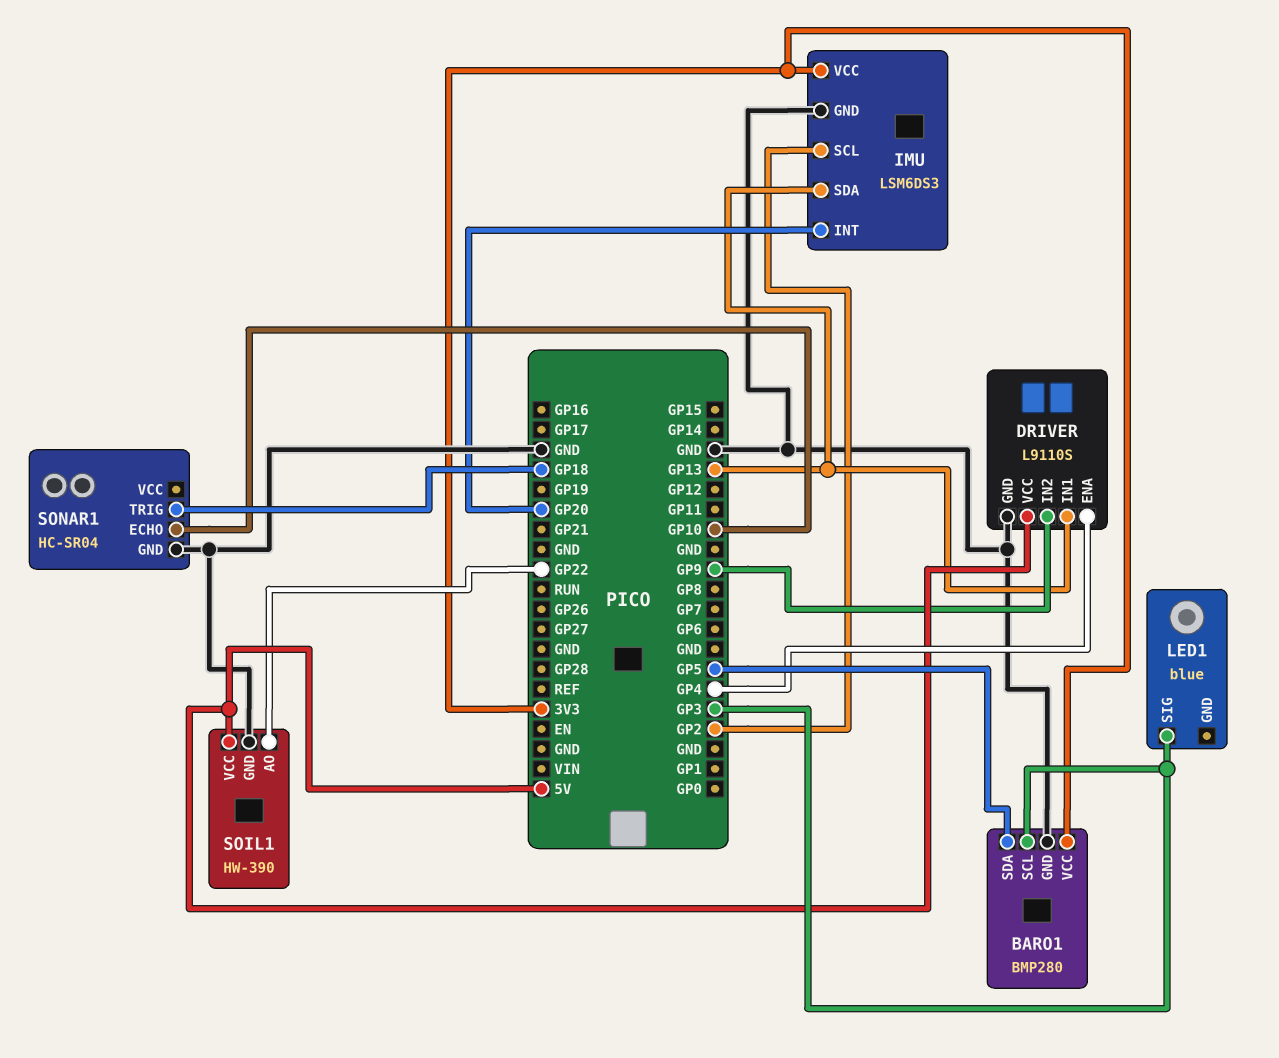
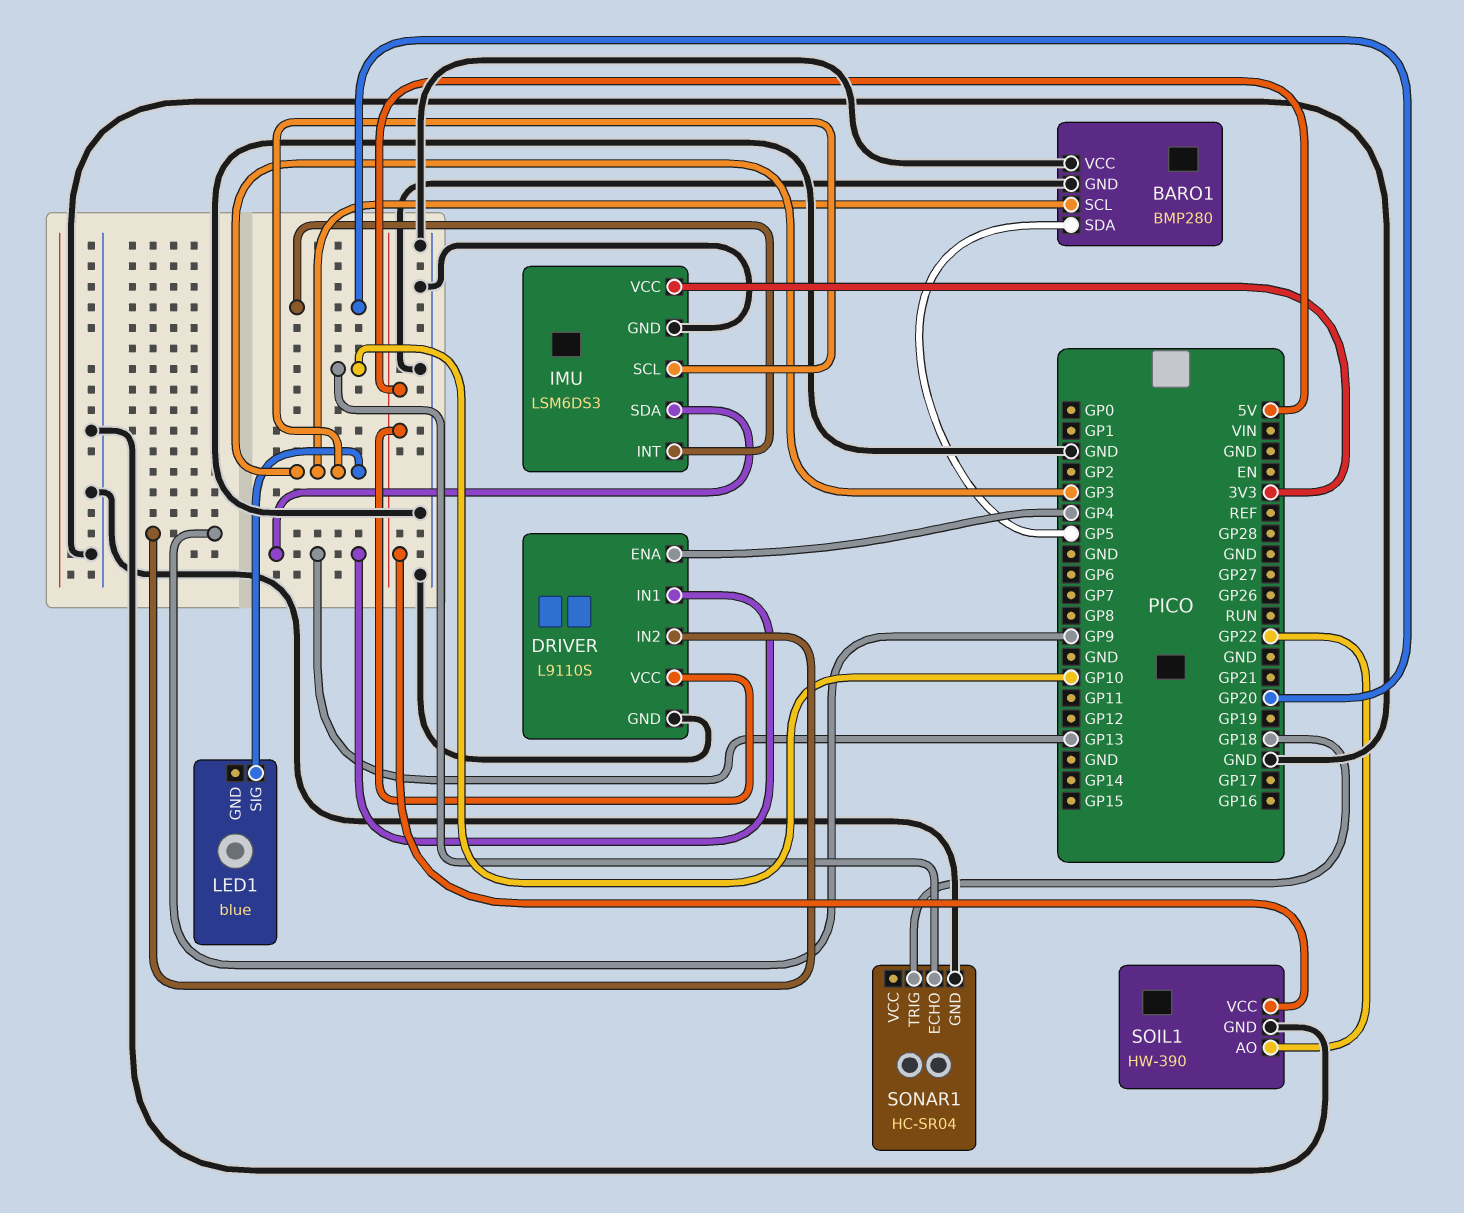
BARO1 pin VCC: 3V3 -> GND
IMU pin SCL: GP2 -> GP3

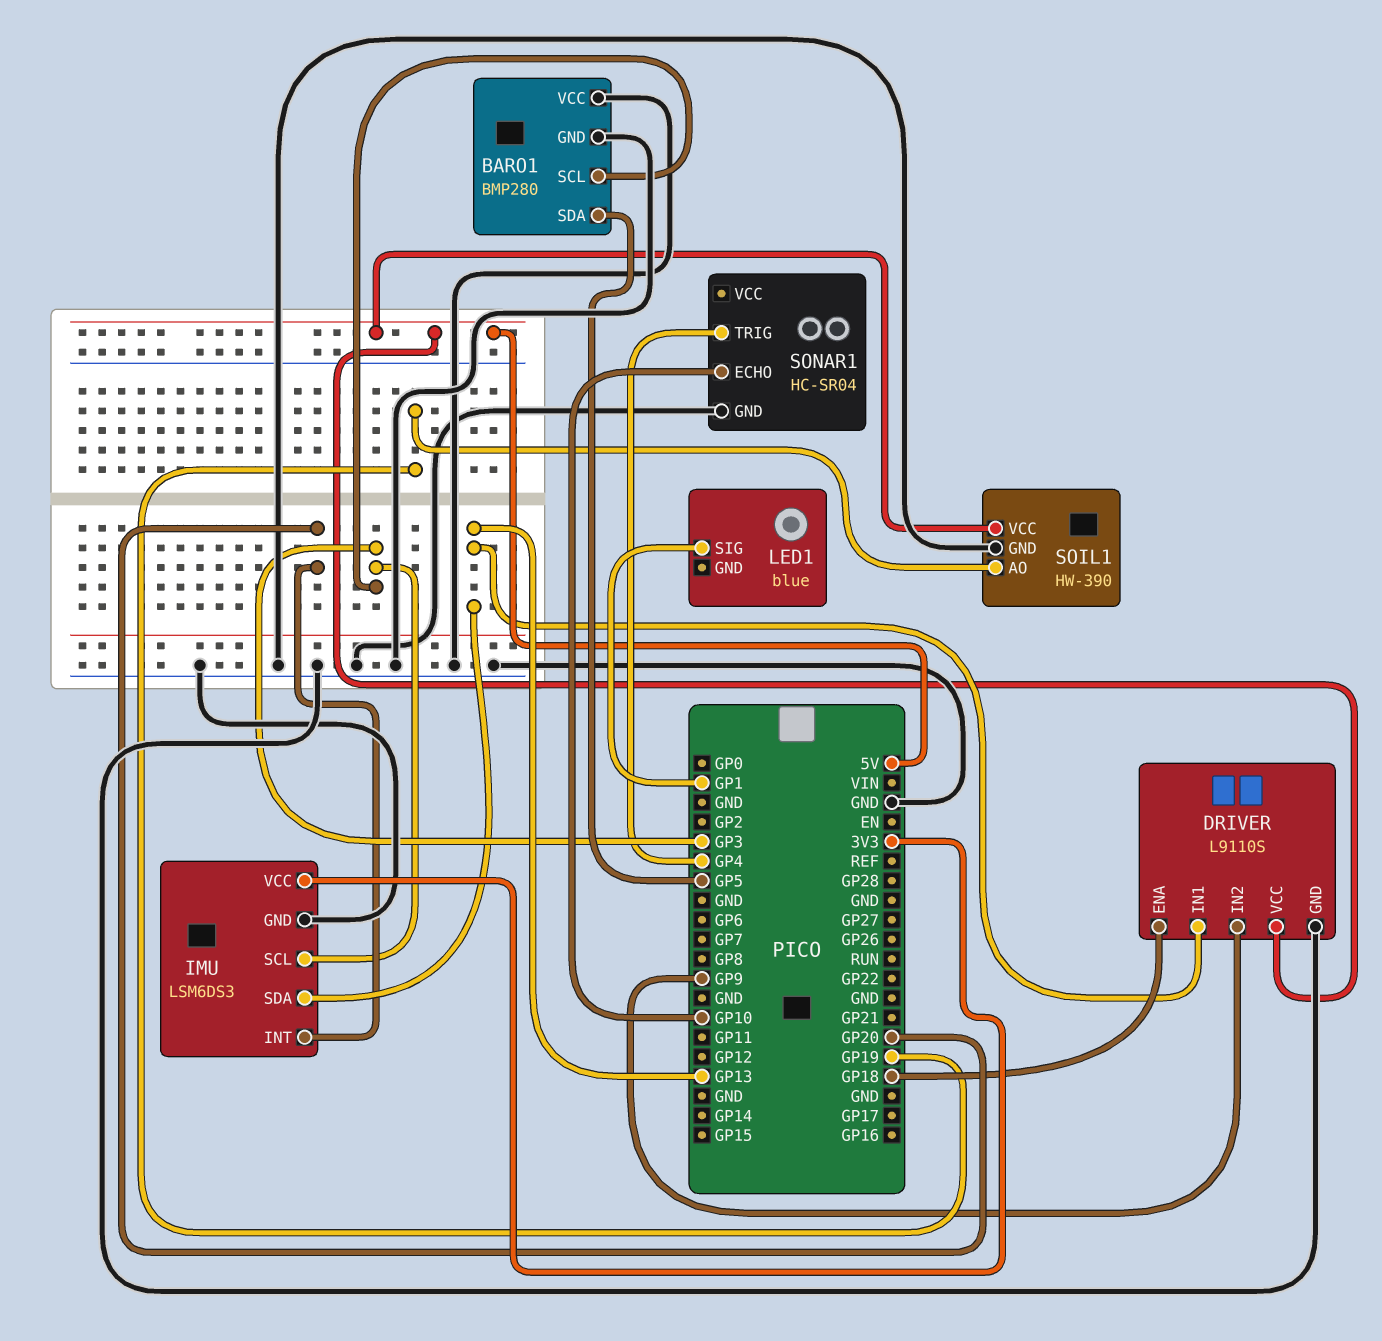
DRIVER pin ENA: GP4 -> GP18
LED1 pin SIG: GP3 -> GP1
SOIL1 pin AO: GP22 -> GP19
SONAR1 pin TRIG: GP18 -> GP4

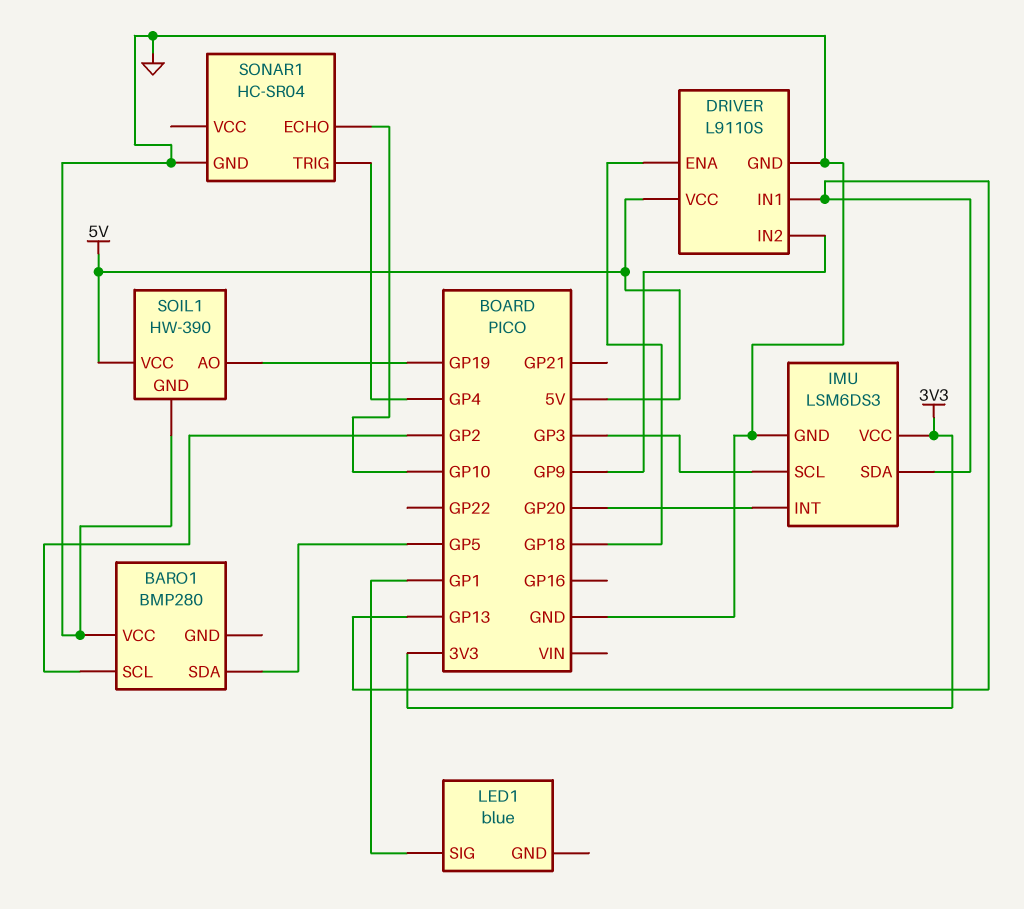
BARO1 pin GND: GND -> none
BARO1 pin SCL: GP3 -> GP2

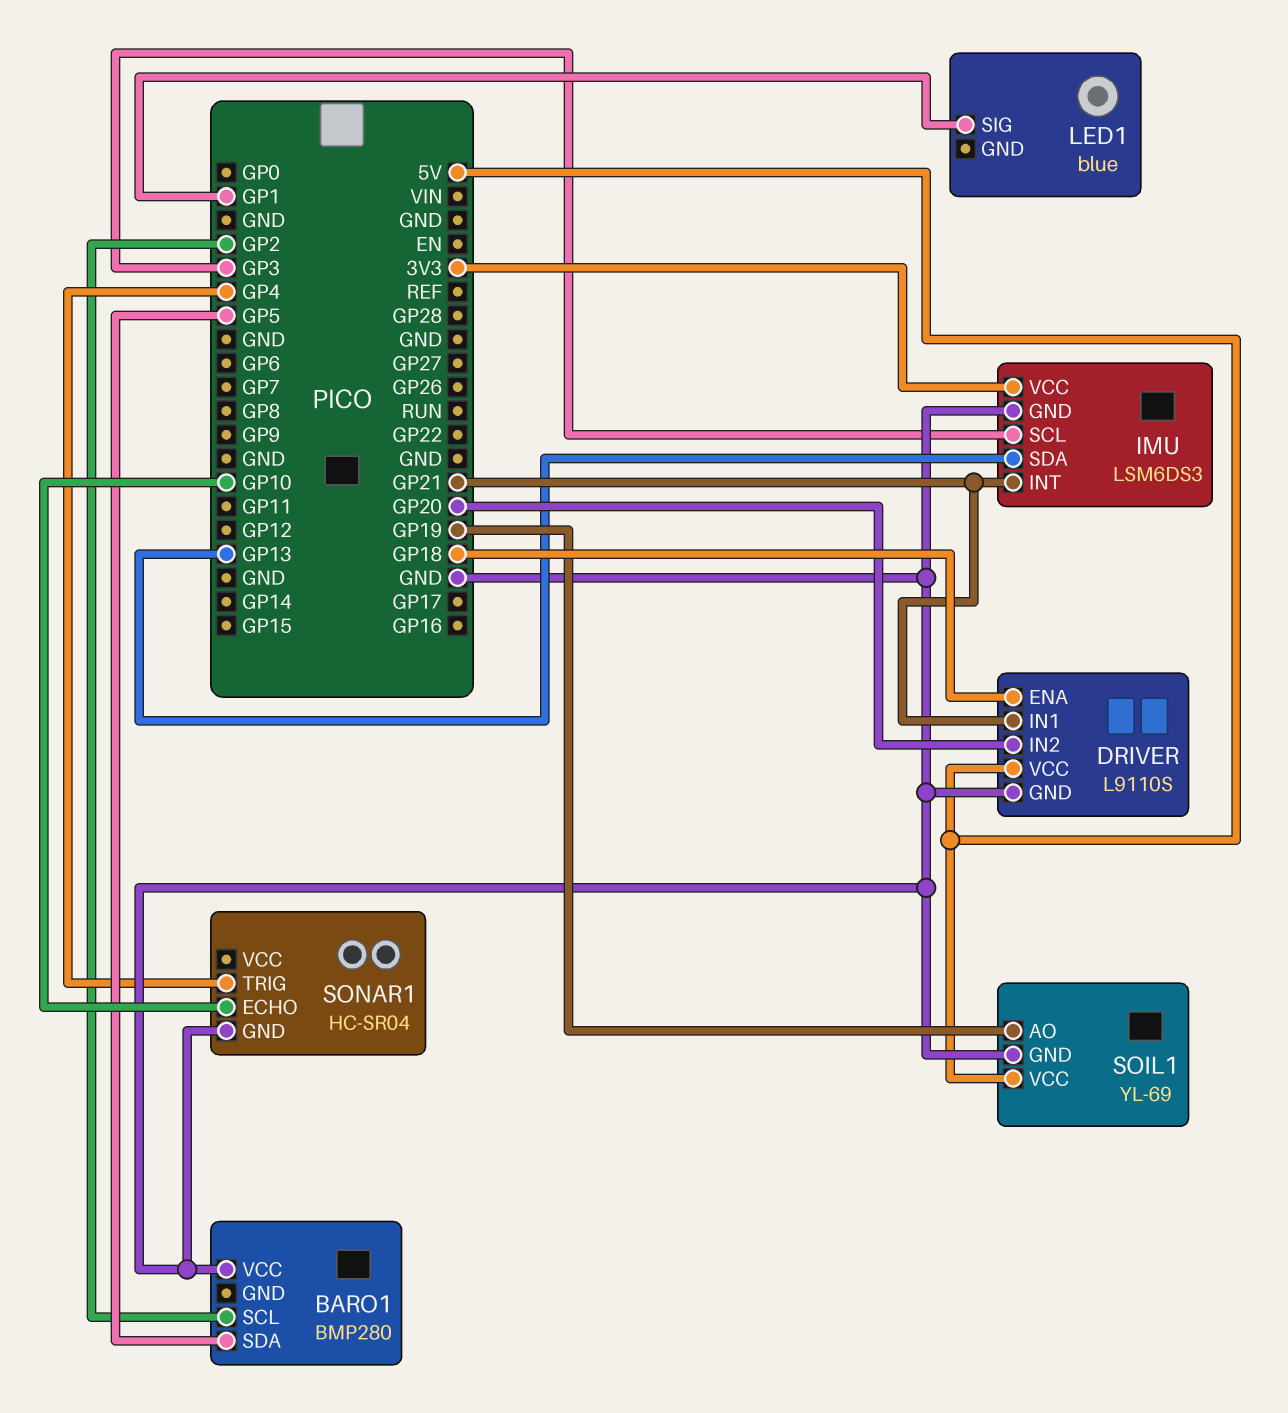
DRIVER pin IN1: GP13 -> GP21
DRIVER pin IN2: GP9 -> GP20
IMU pin INT: GP20 -> GP21
SOIL1: HW-390 -> YL-69

